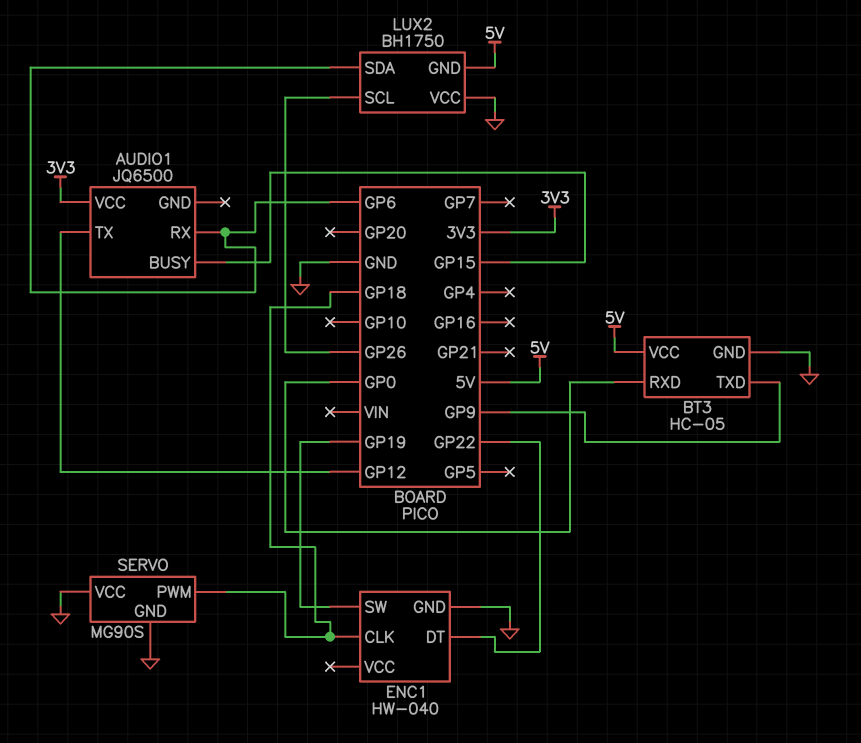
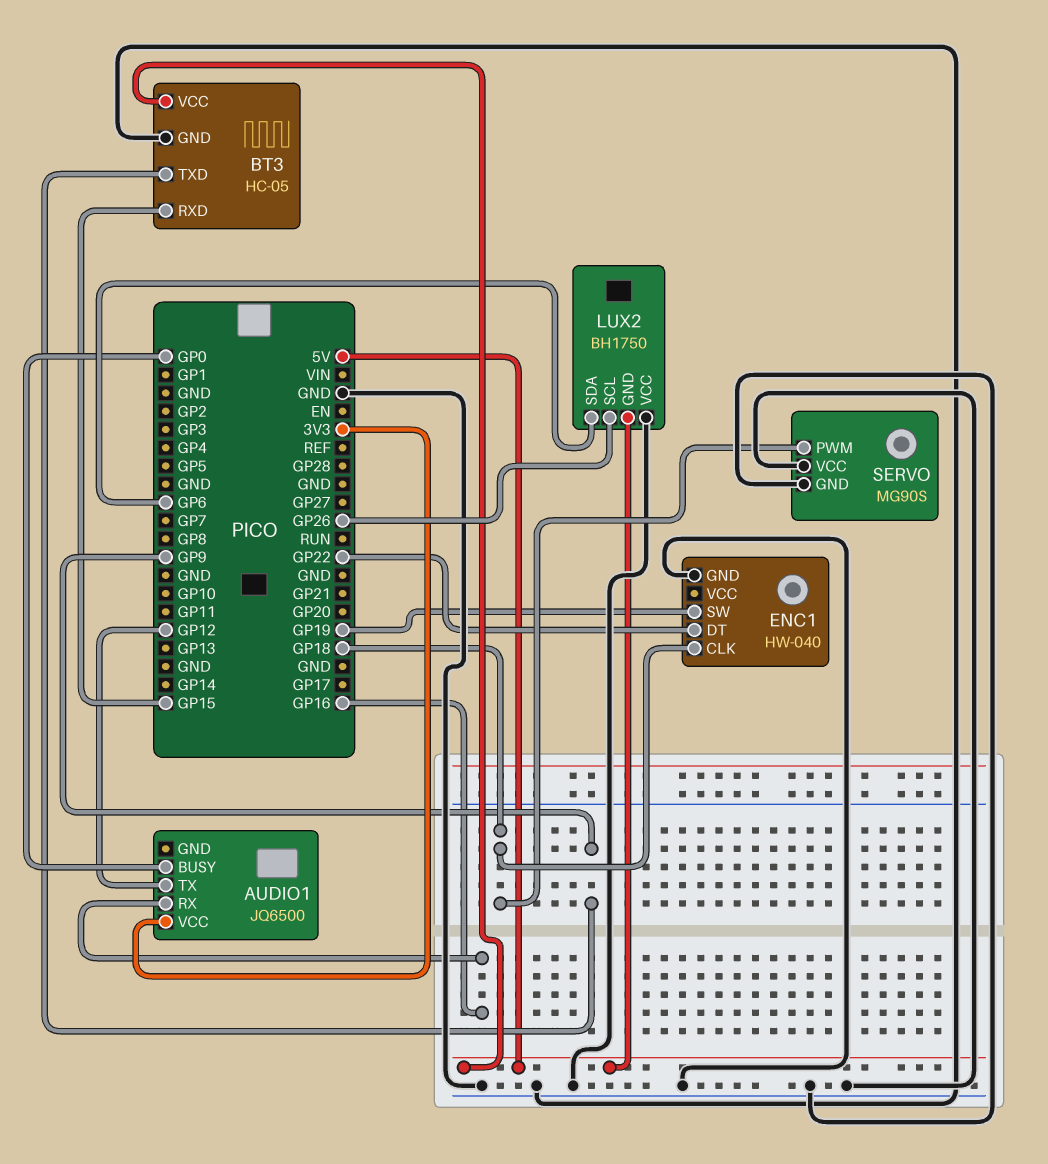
AUDIO1 pin BUSY: GP15 -> GP0
AUDIO1 pin RX: GP6 -> GP16
BT3 pin RXD: GP0 -> GP15

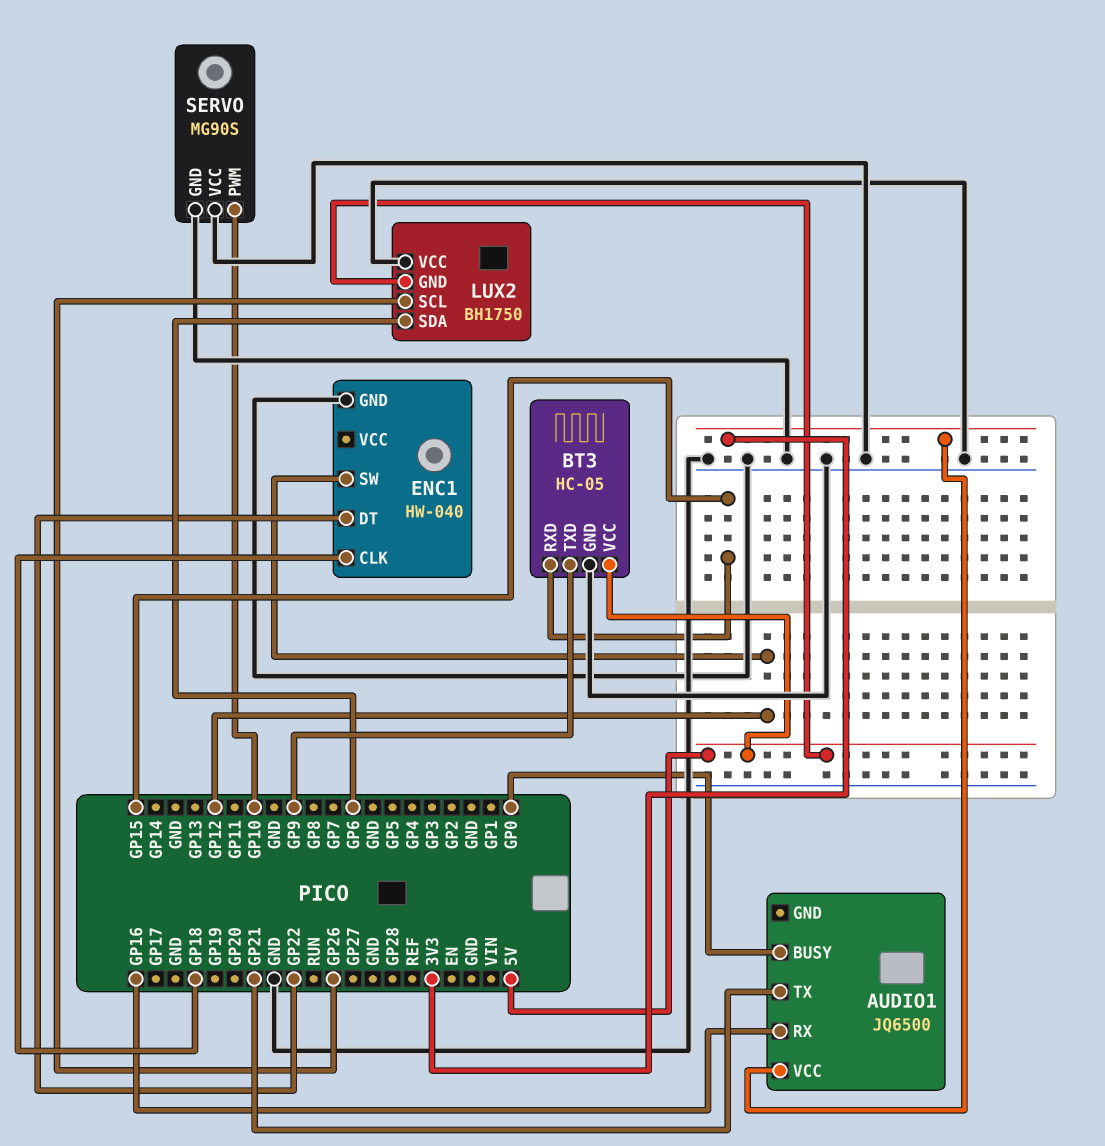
AUDIO1 pin TX: GP12 -> GP21
ENC1 pin SW: GP19 -> GP12
SERVO pin PWM: GP18 -> GP10

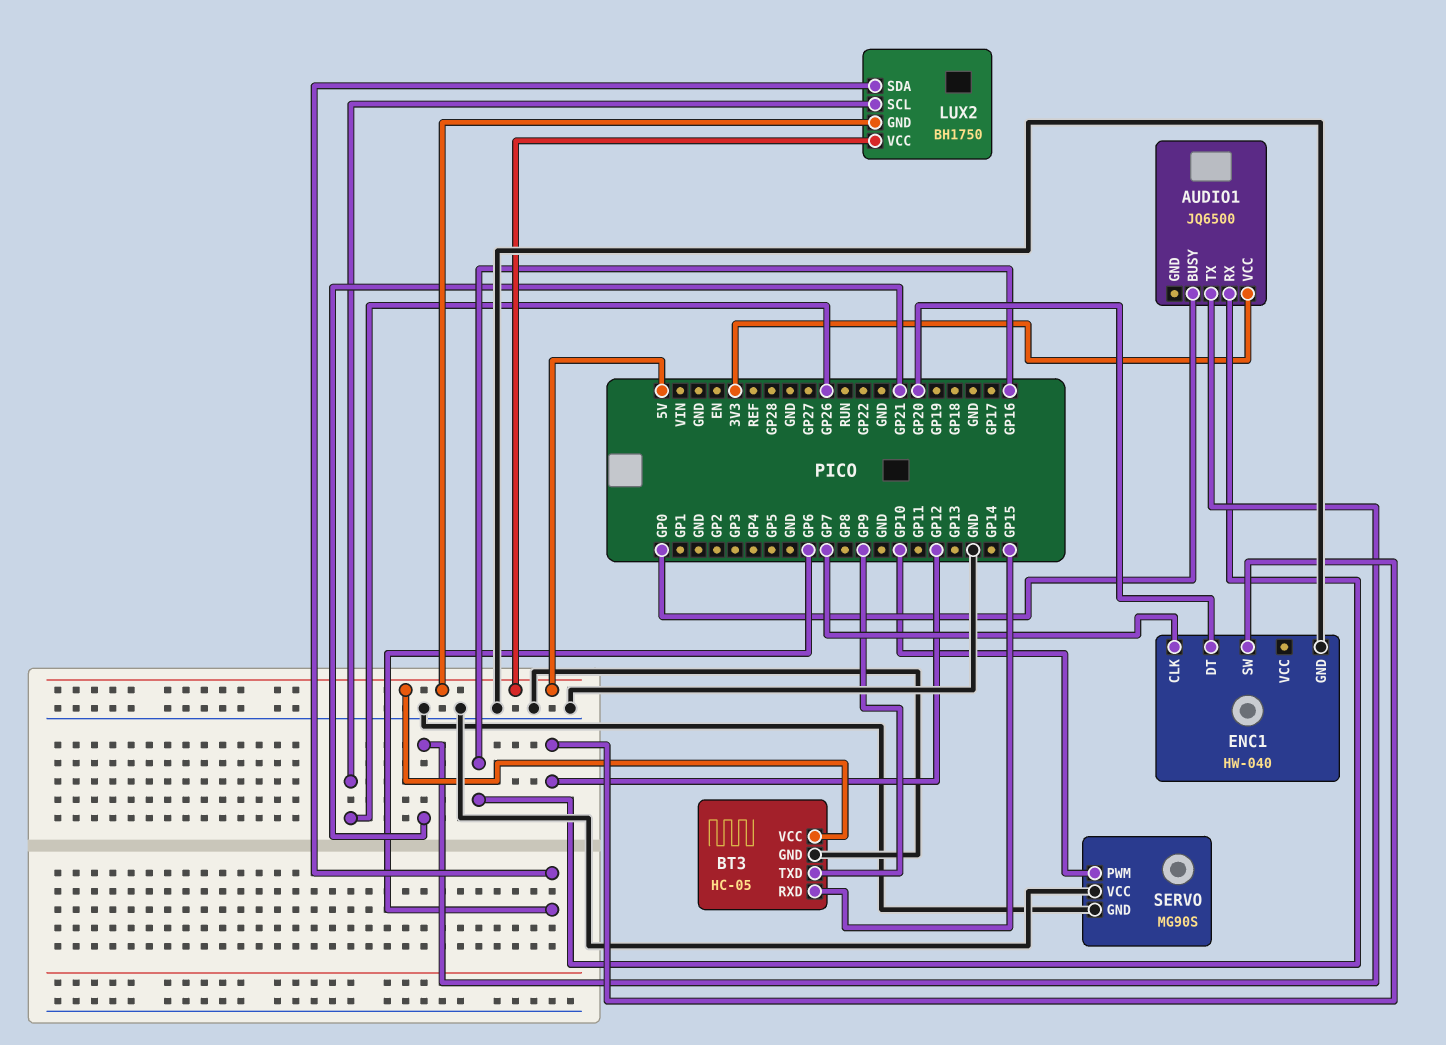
ENC1 pin CLK: GP18 -> GP7
ENC1 pin DT: GP22 -> GP20
LUX2 pin VCC: GND -> 5V

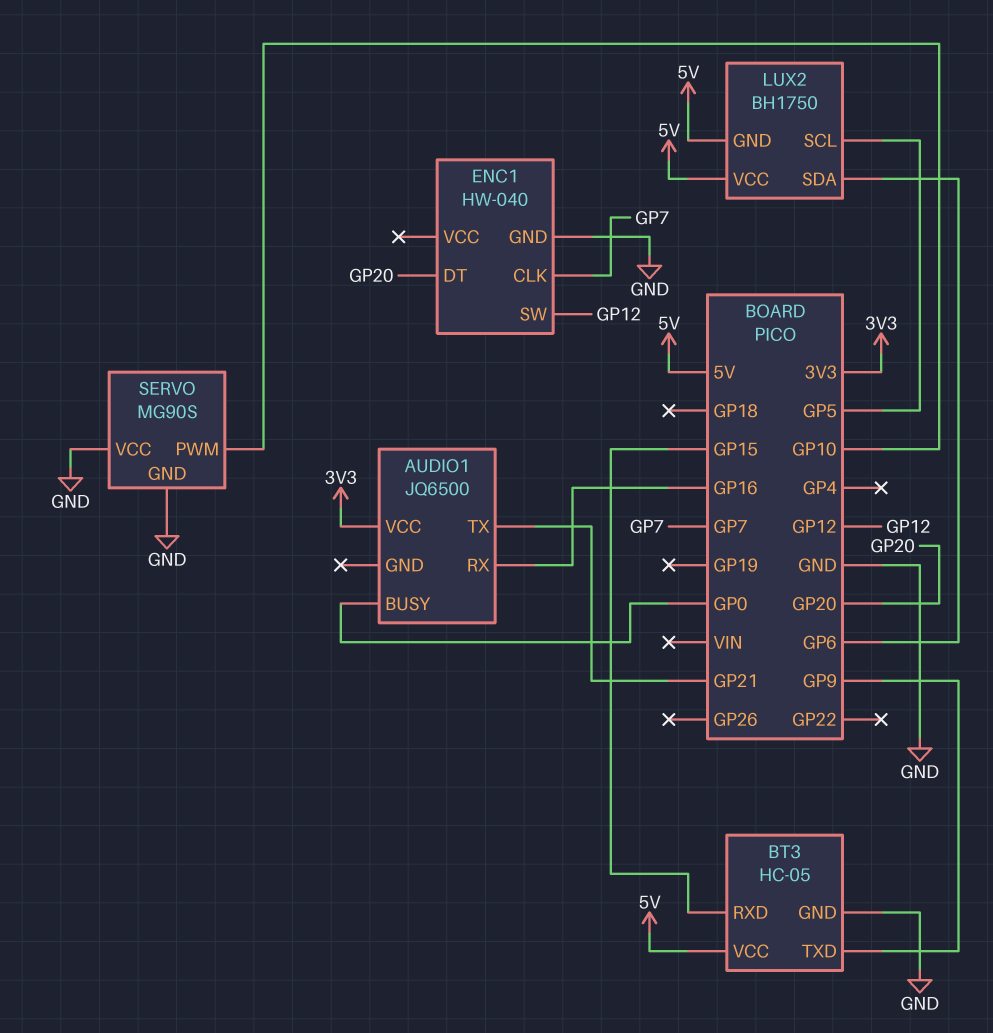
LUX2 pin SCL: GP26 -> GP5

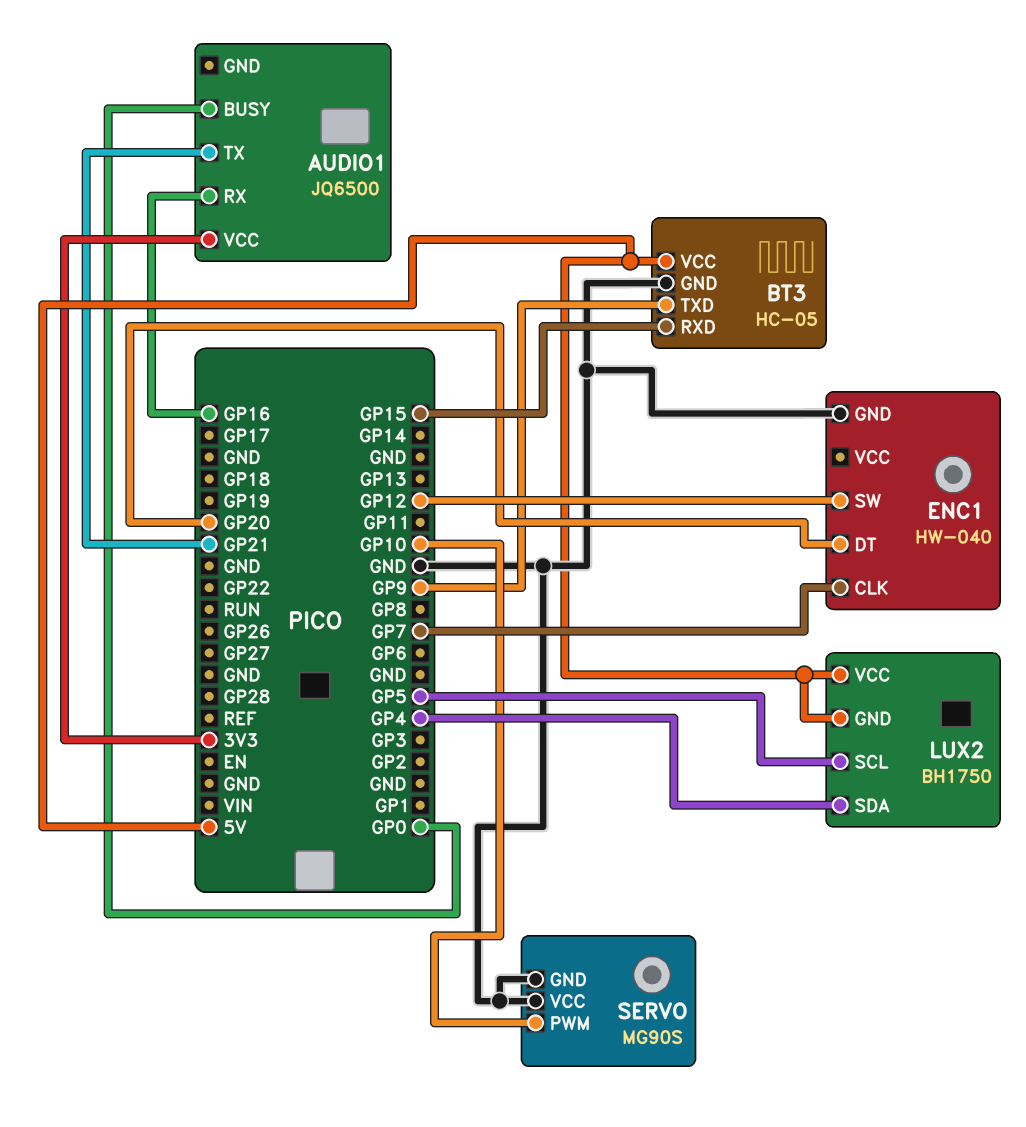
LUX2 pin SDA: GP6 -> GP4

